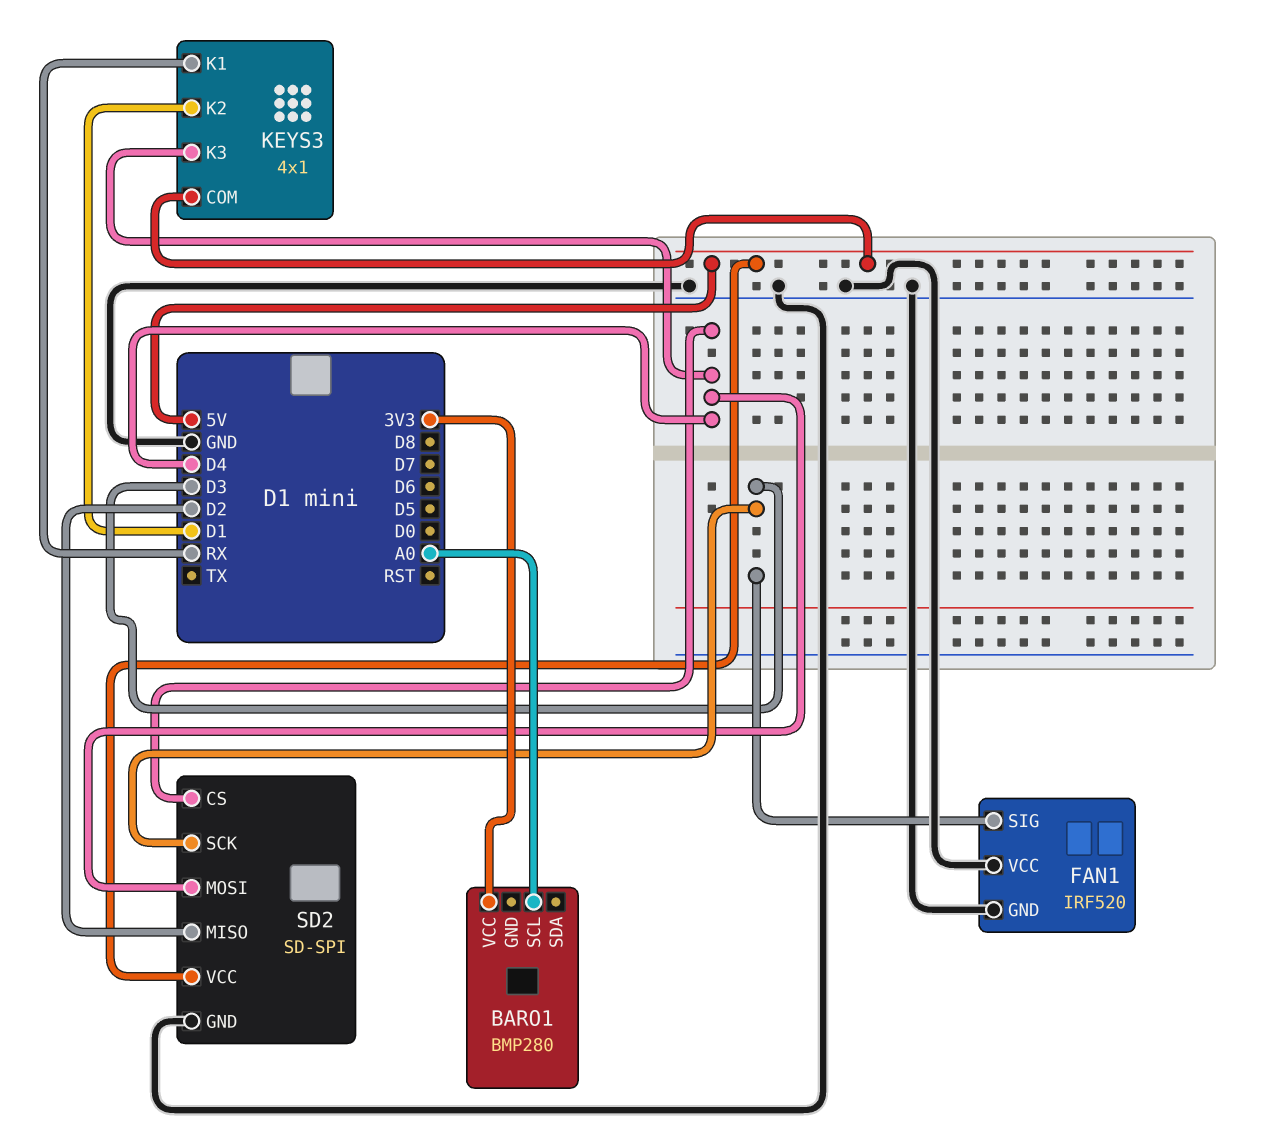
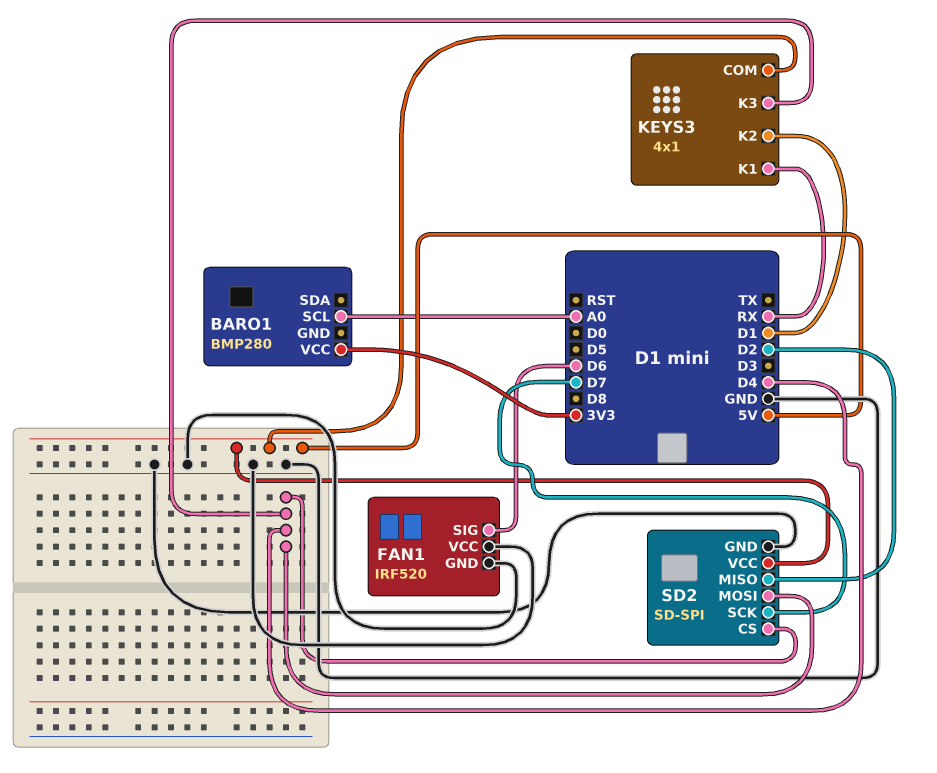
FAN1 pin SIG: D3 -> D6
SD2 pin SCK: D3 -> D7

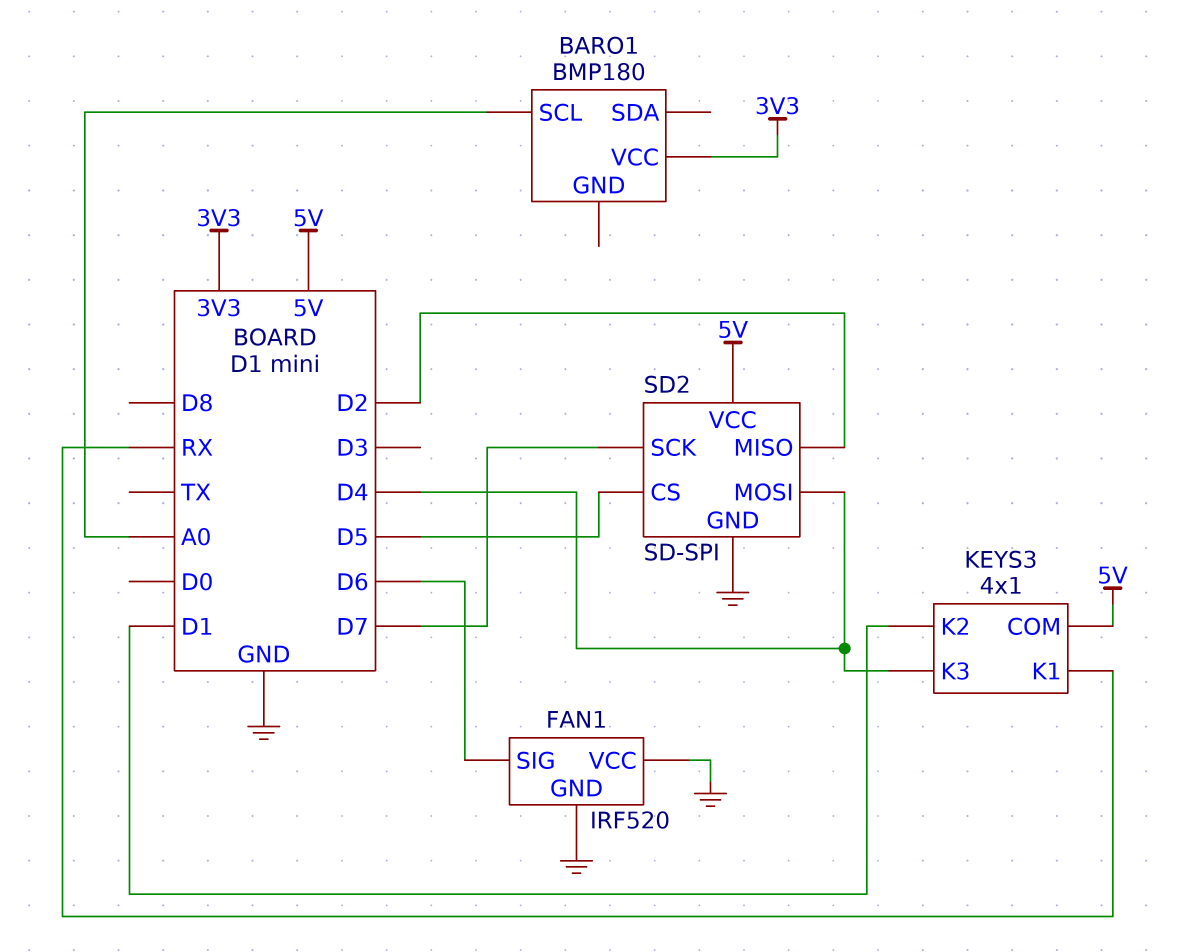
BARO1: BMP280 -> BMP180
SD2 pin CS: D4 -> D5

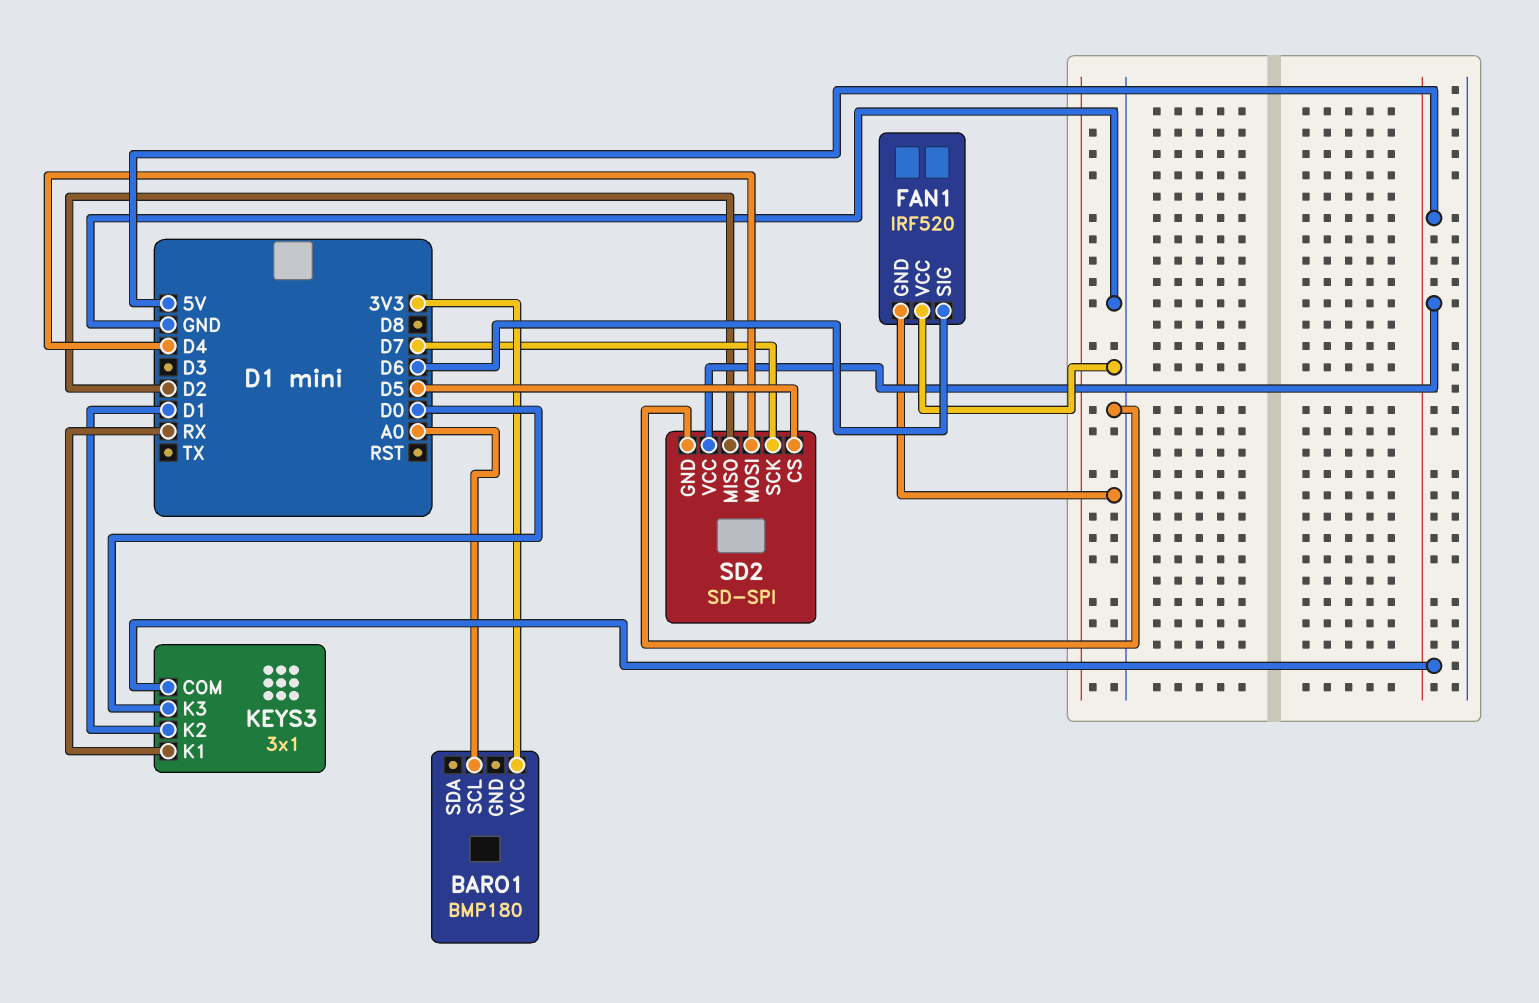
KEYS3: 4x1 -> 3x1
KEYS3 pin K3: D4 -> D0

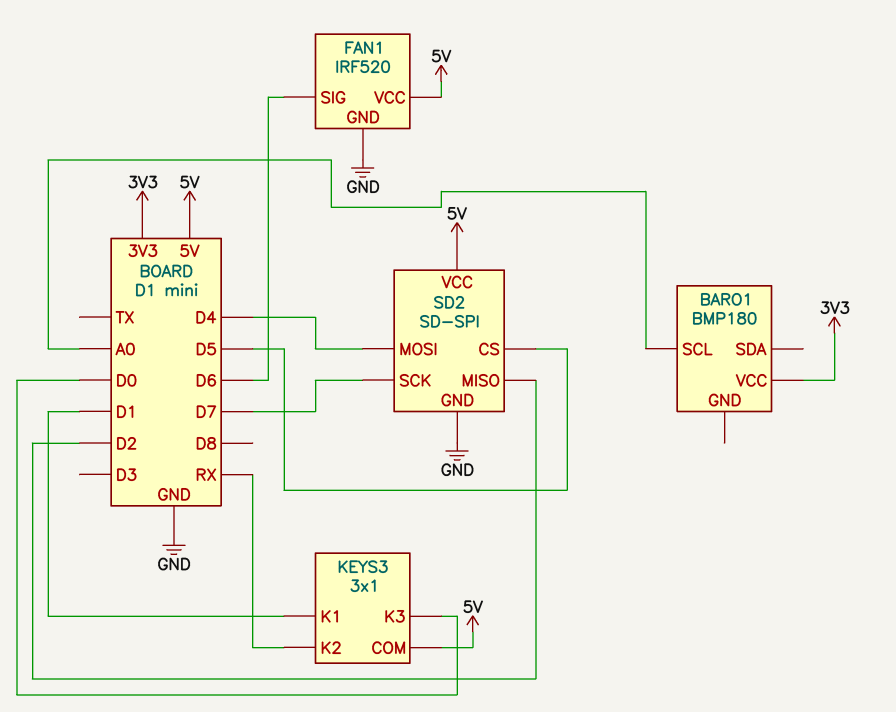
FAN1 pin VCC: GND -> 5V
KEYS3 pin K1: RX -> D1
KEYS3 pin K2: D1 -> RX

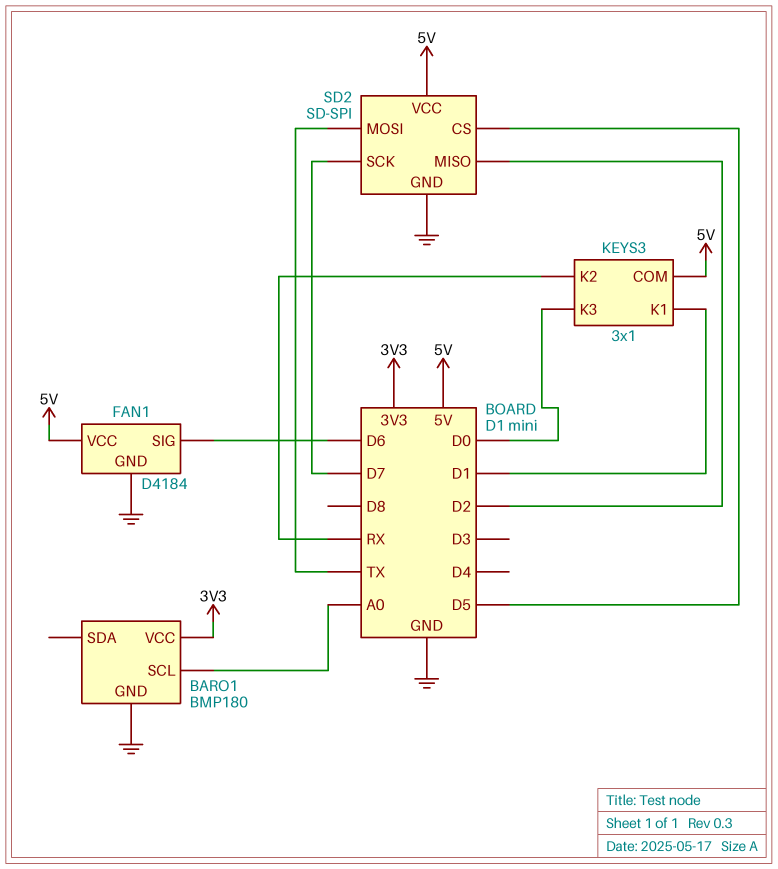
BARO1 pin GND: none -> GND
FAN1: IRF520 -> D4184
SD2 pin MOSI: D4 -> TX

